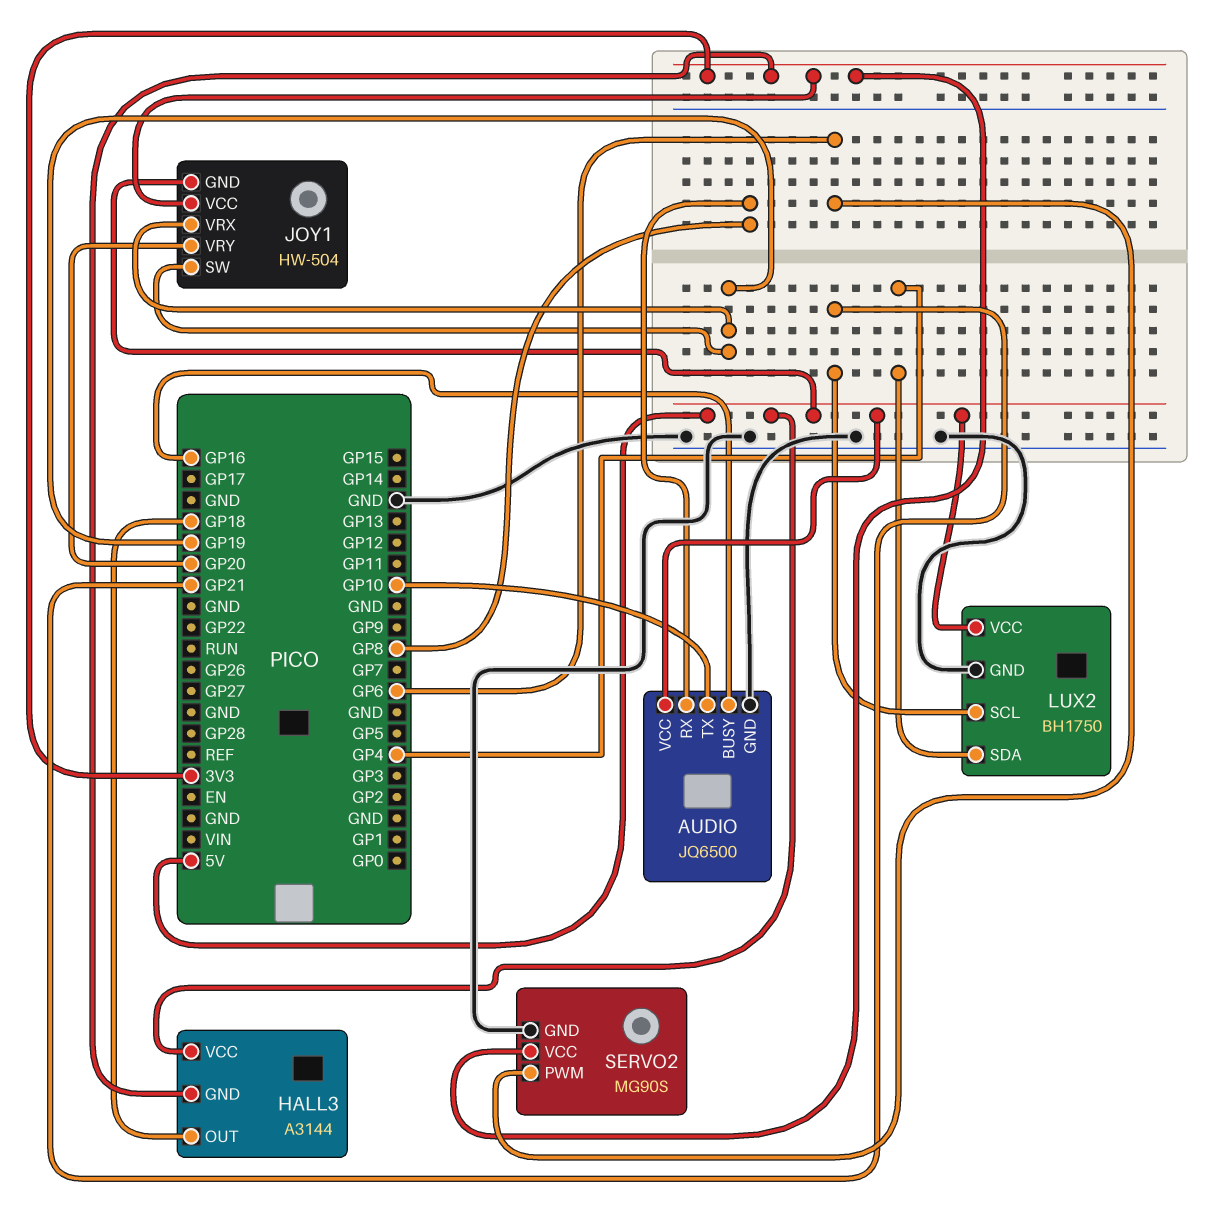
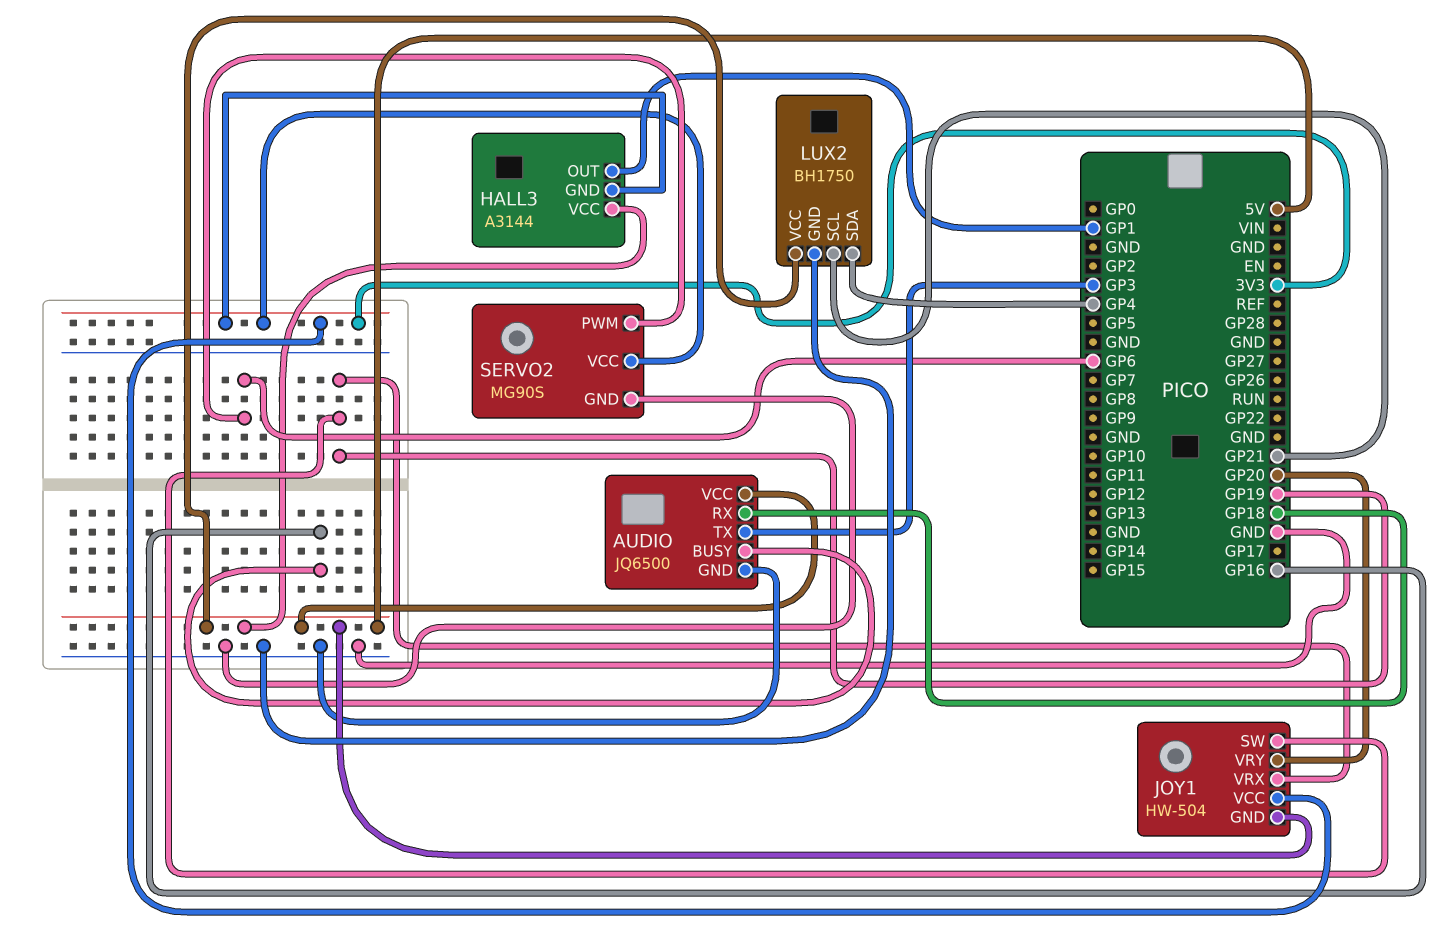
AUDIO pin RX: GP8 -> GP18
AUDIO pin TX: GP10 -> GP3
HALL3 pin OUT: GP18 -> GP1

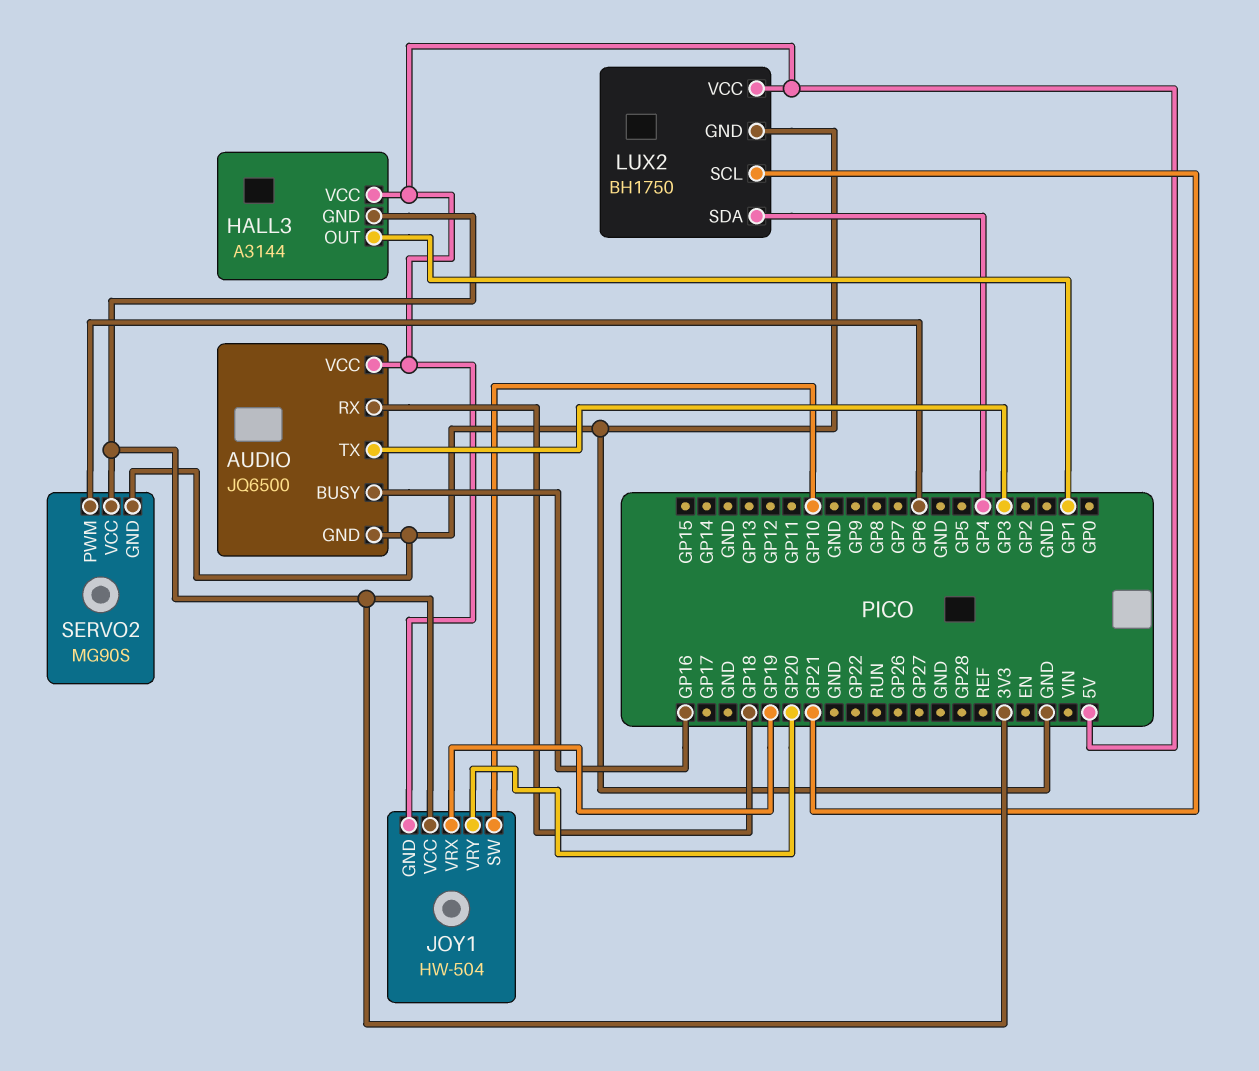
JOY1 pin SW: GP19 -> GP10

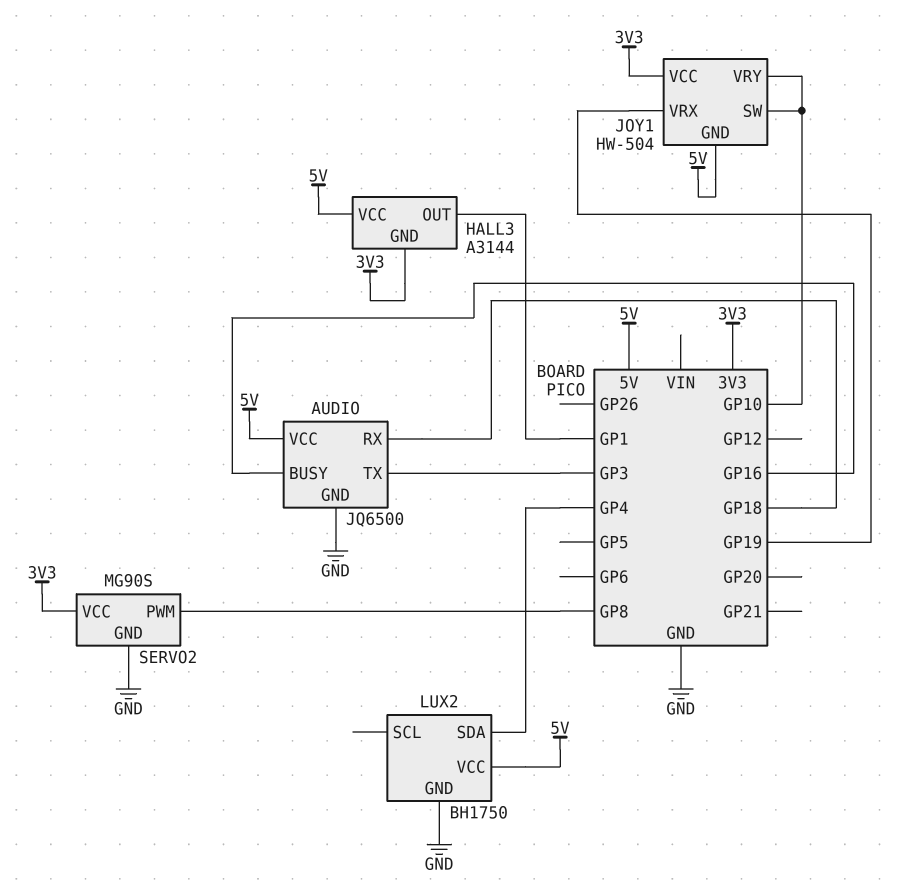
JOY1 pin VRY: GP20 -> GP10
LUX2 pin SCL: GP21 -> none
SERVO2 pin PWM: GP6 -> GP8

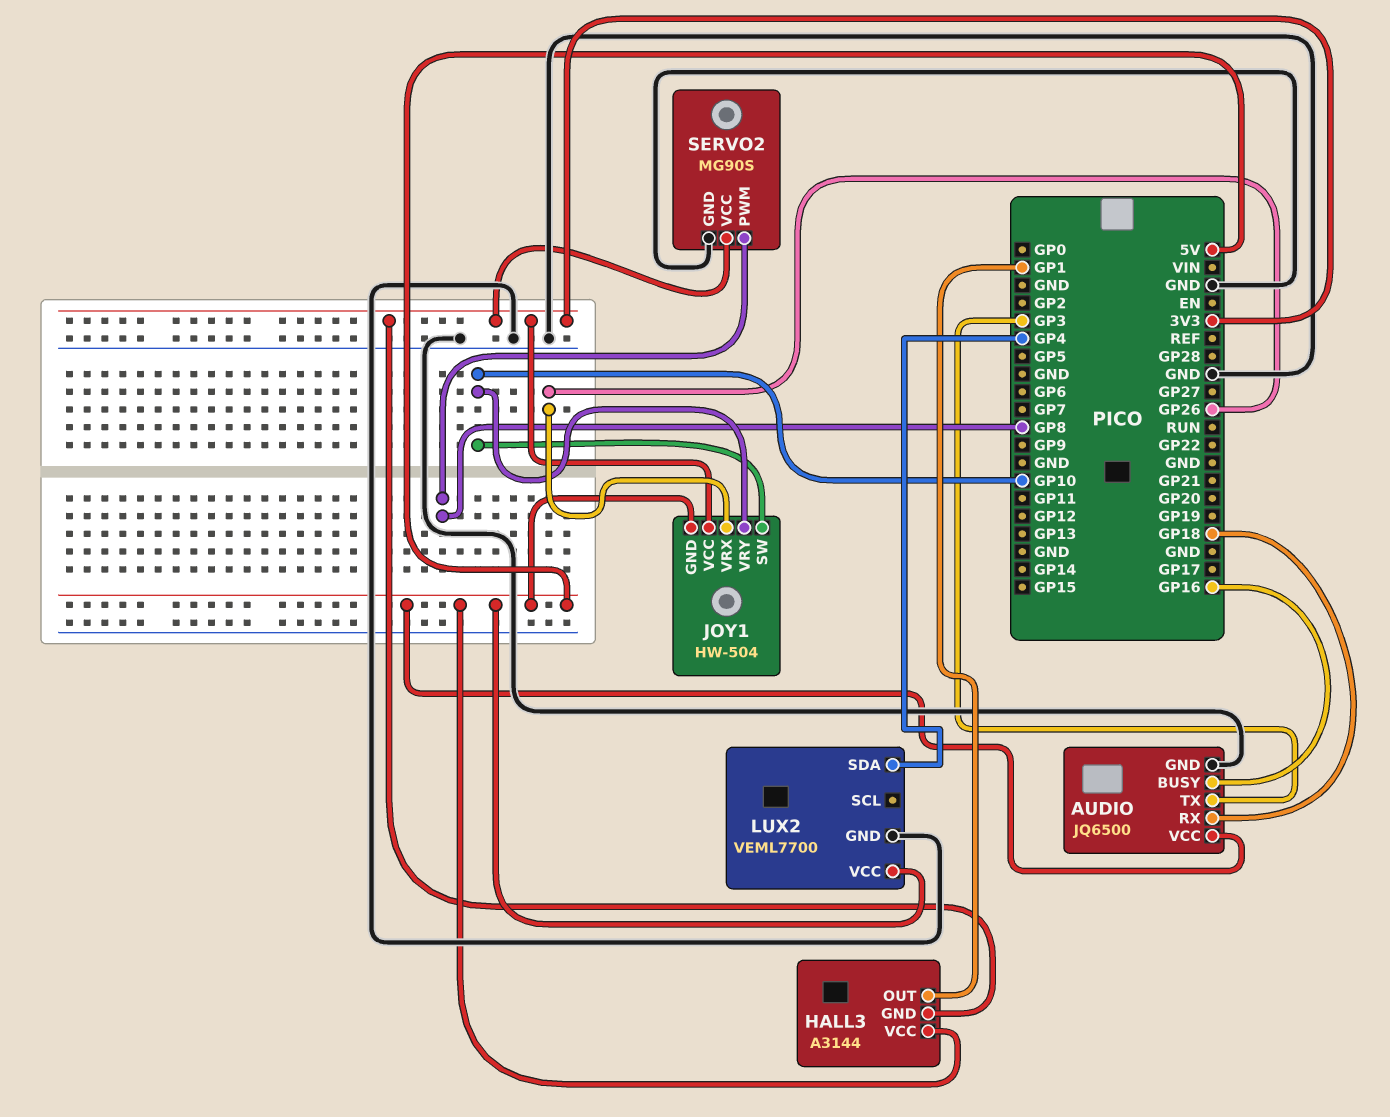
JOY1 pin VRX: GP19 -> GP26
LUX2: BH1750 -> VEML7700

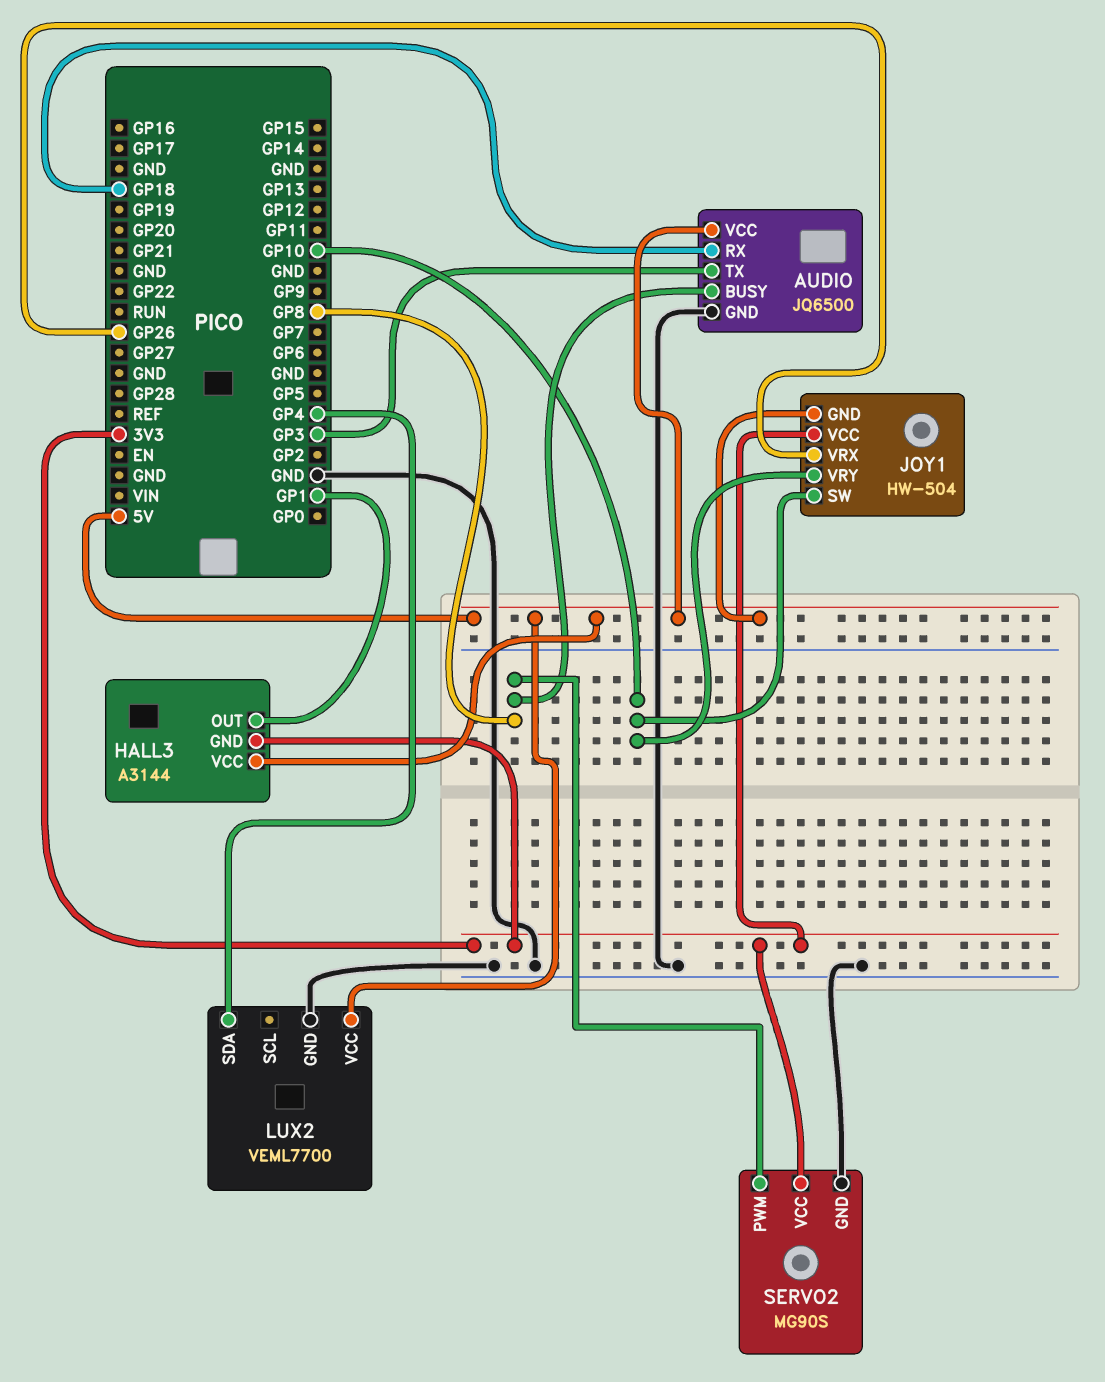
AUDIO pin BUSY: GP16 -> GP8

